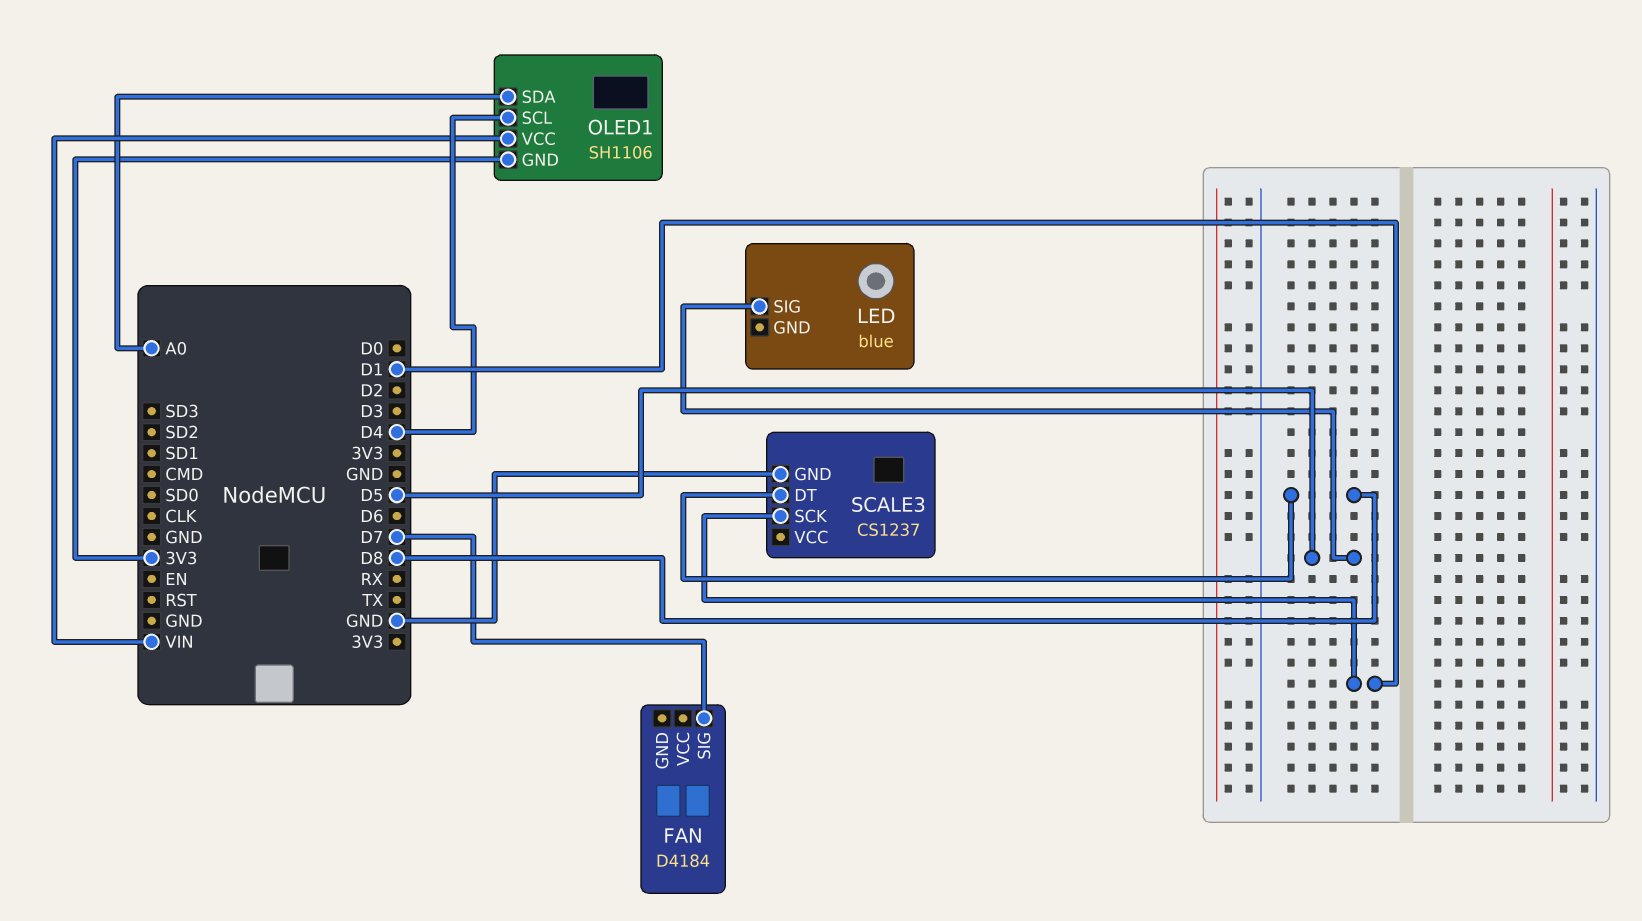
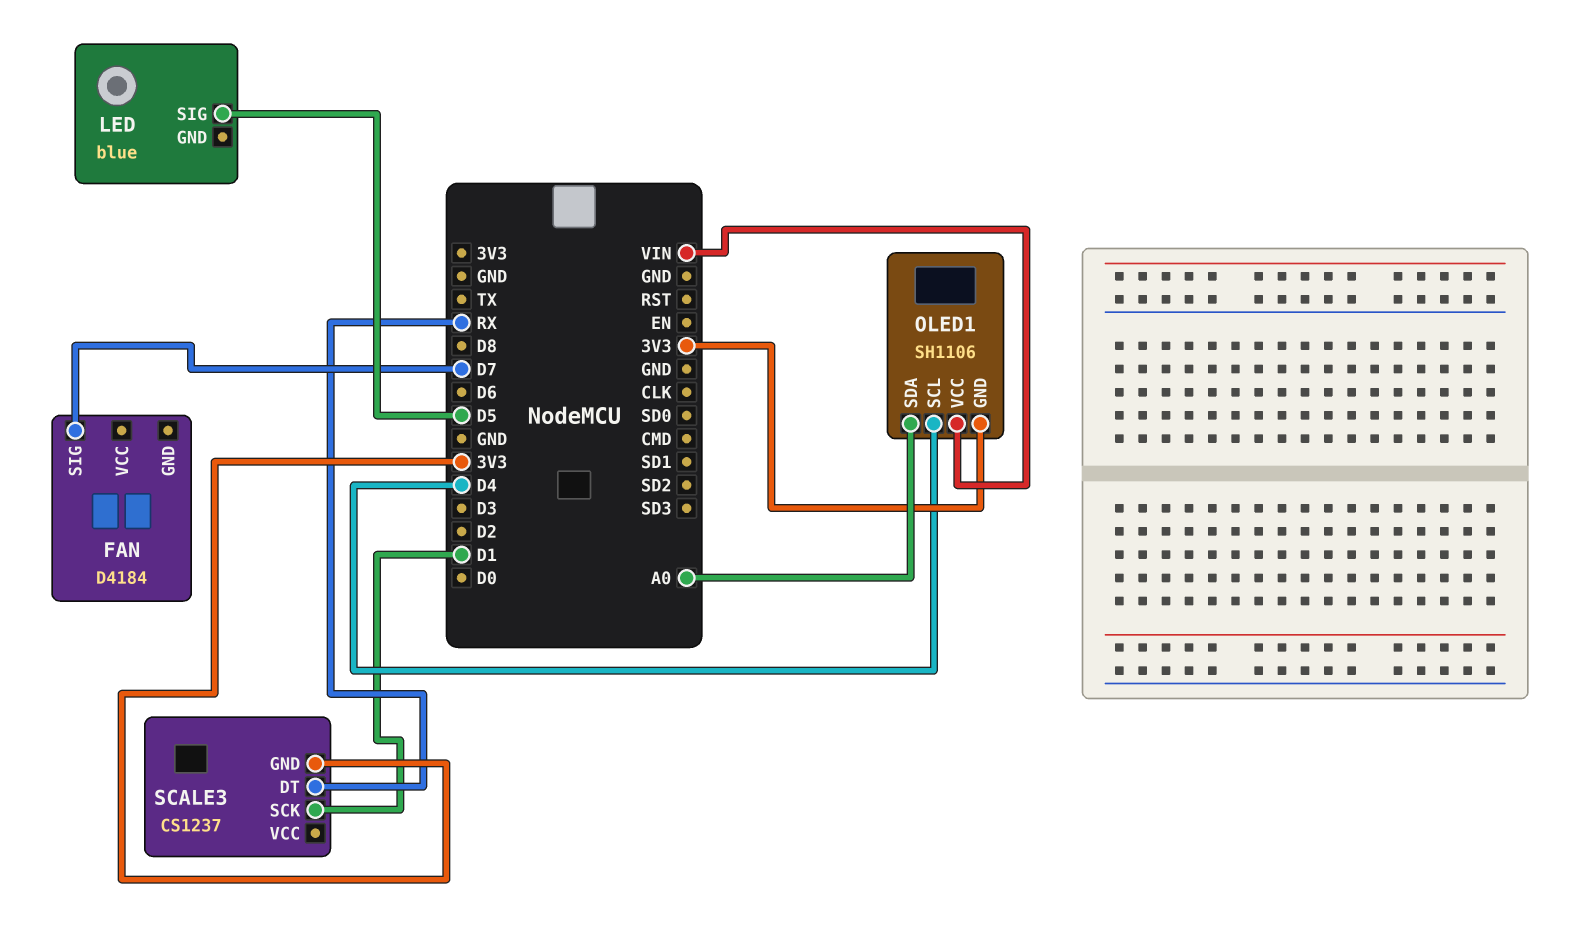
SCALE3 pin DT: D8 -> RX
SCALE3 pin GND: GND -> 3V3

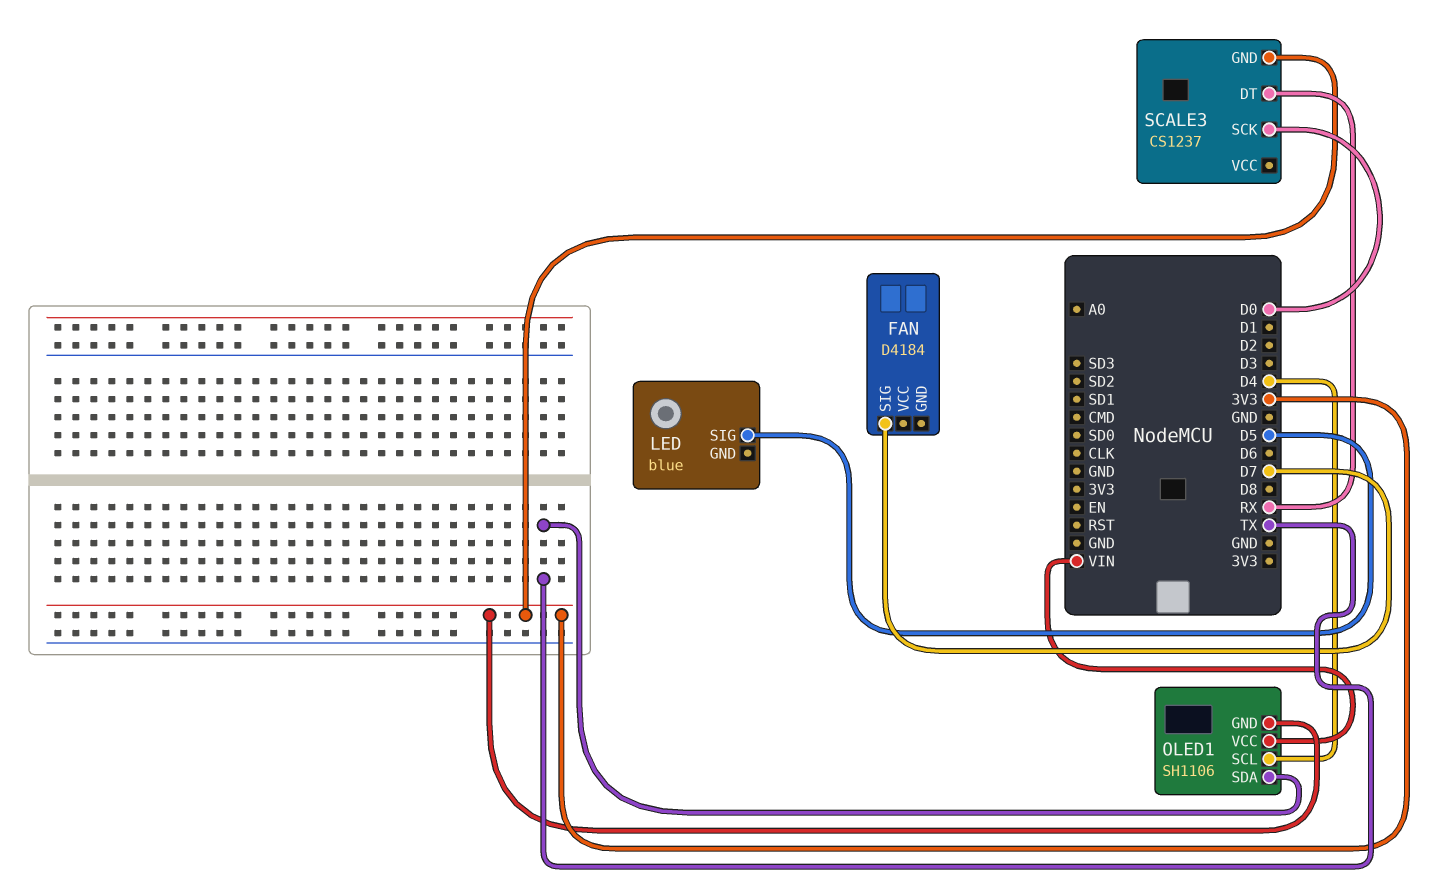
OLED1 pin SDA: A0 -> TX
SCALE3 pin SCK: D1 -> D0

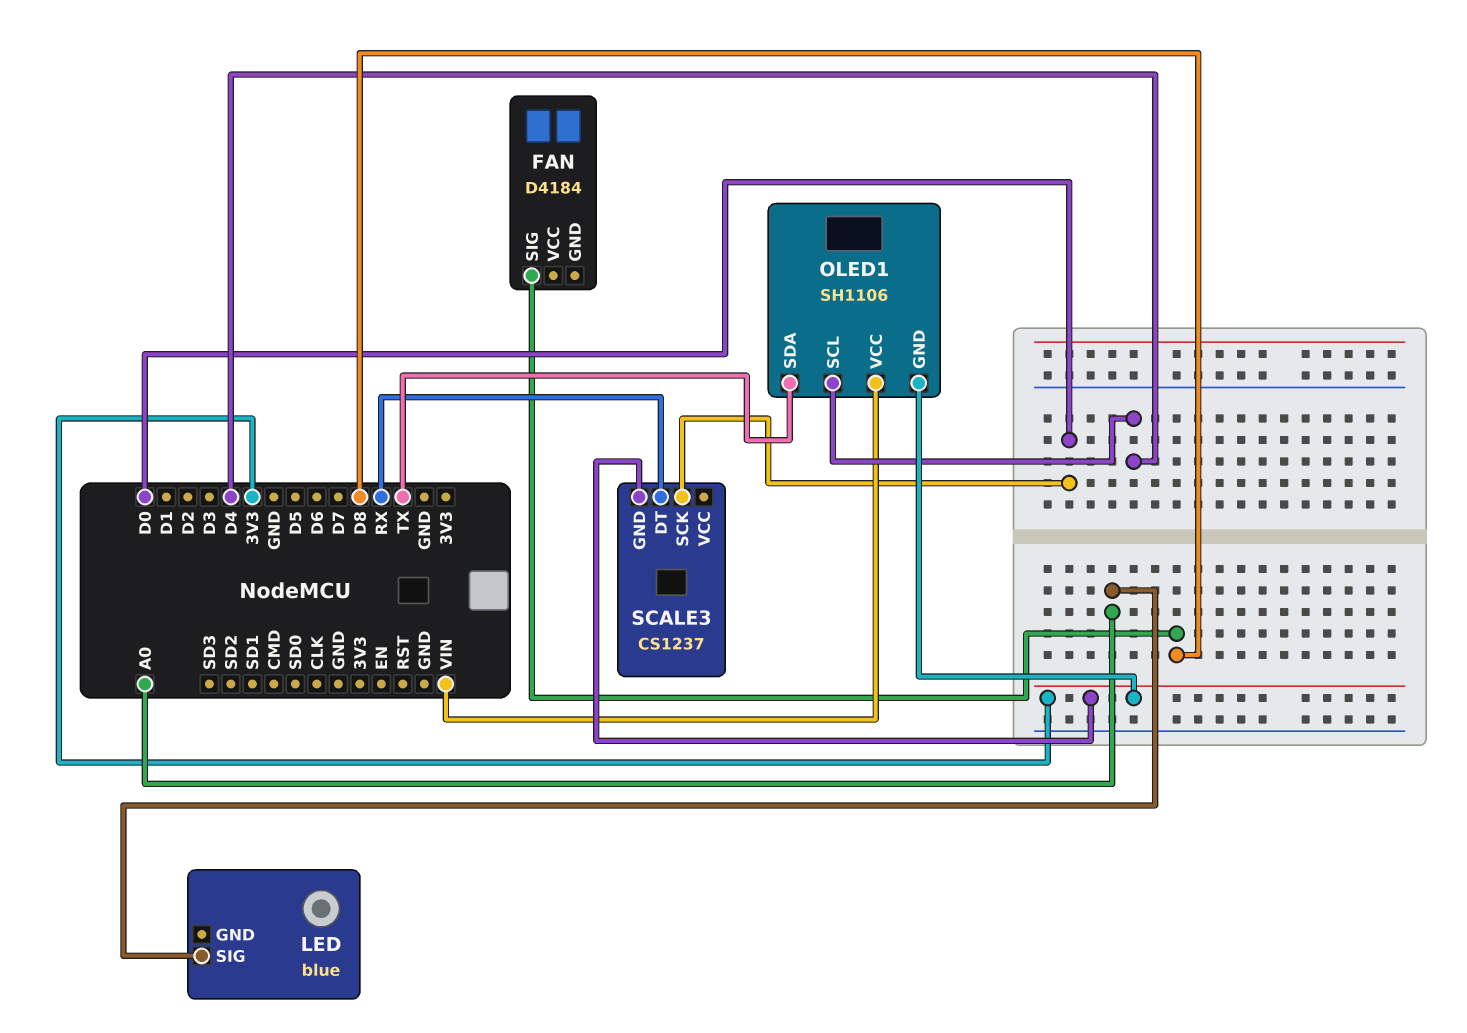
FAN pin SIG: D7 -> D8
LED pin SIG: D5 -> A0

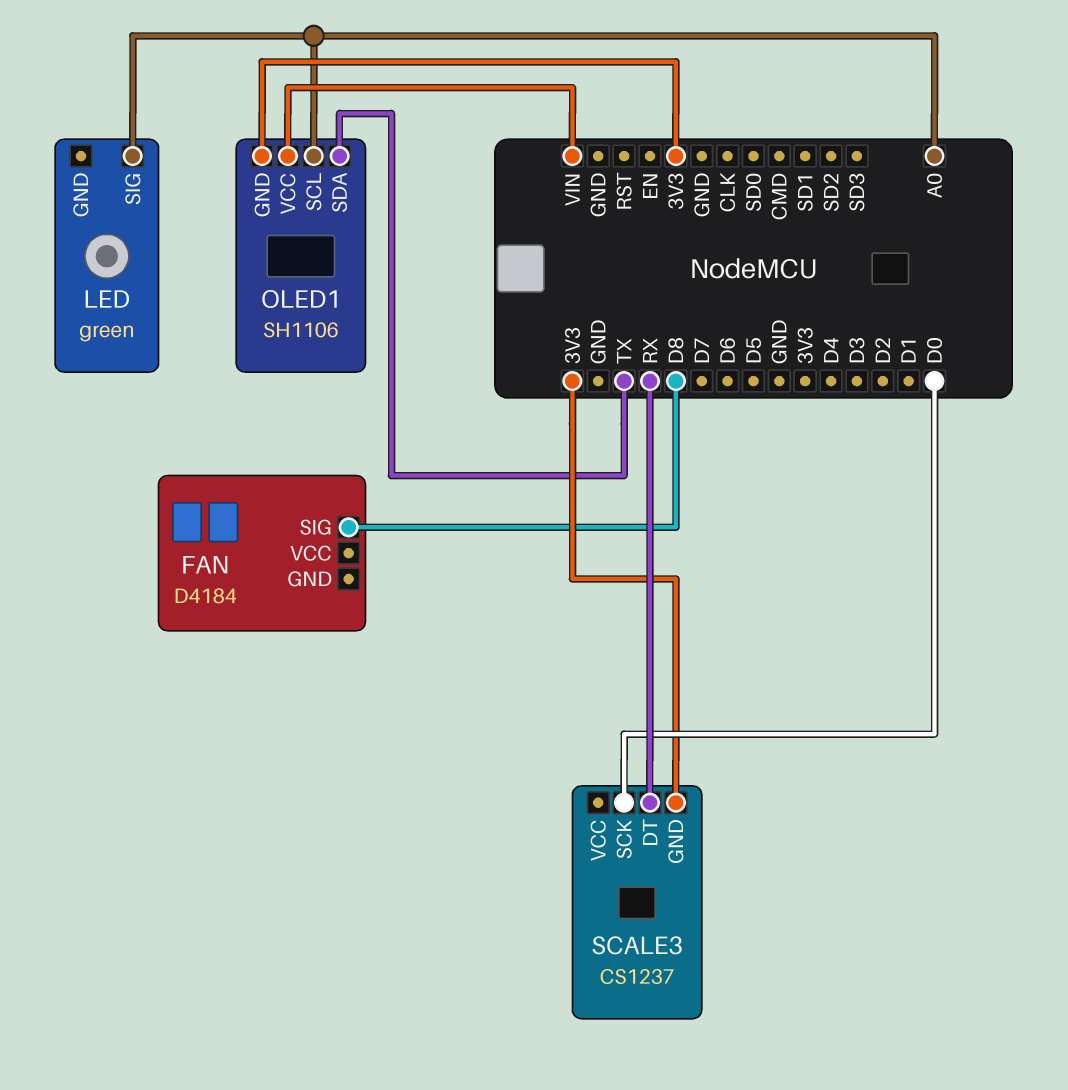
LED: blue -> green
OLED1 pin SCL: D4 -> A0

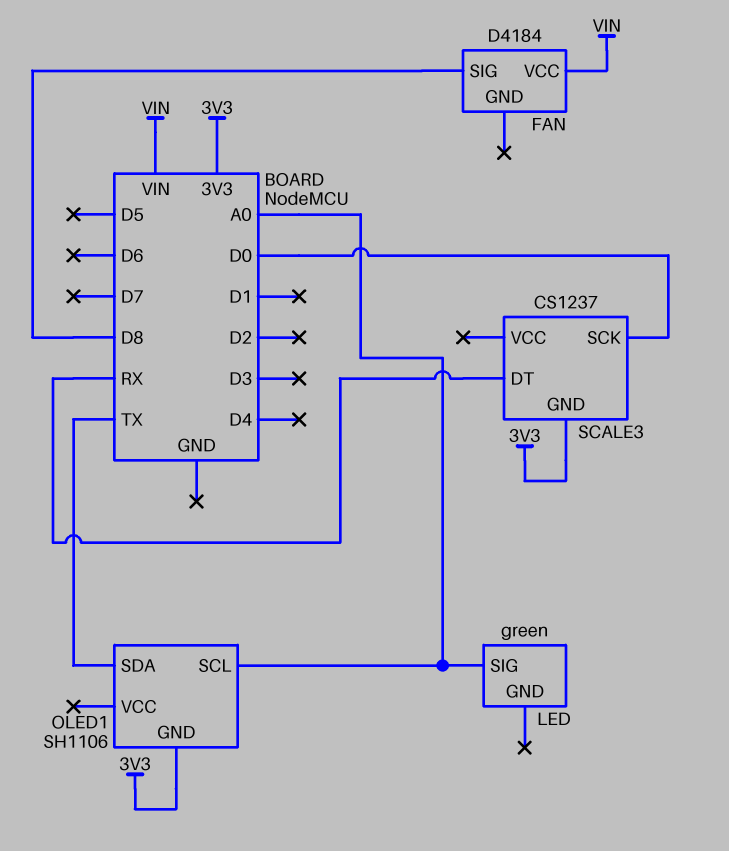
FAN pin VCC: none -> VIN
OLED1 pin VCC: VIN -> none

